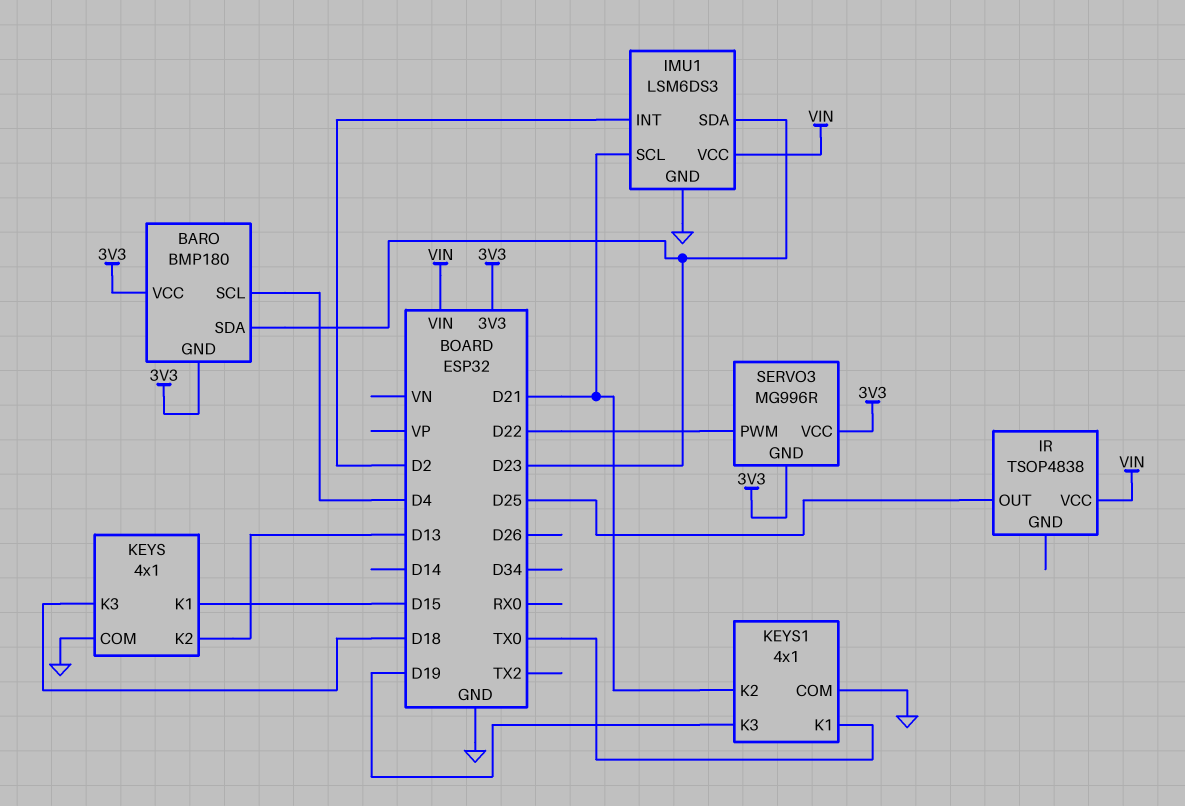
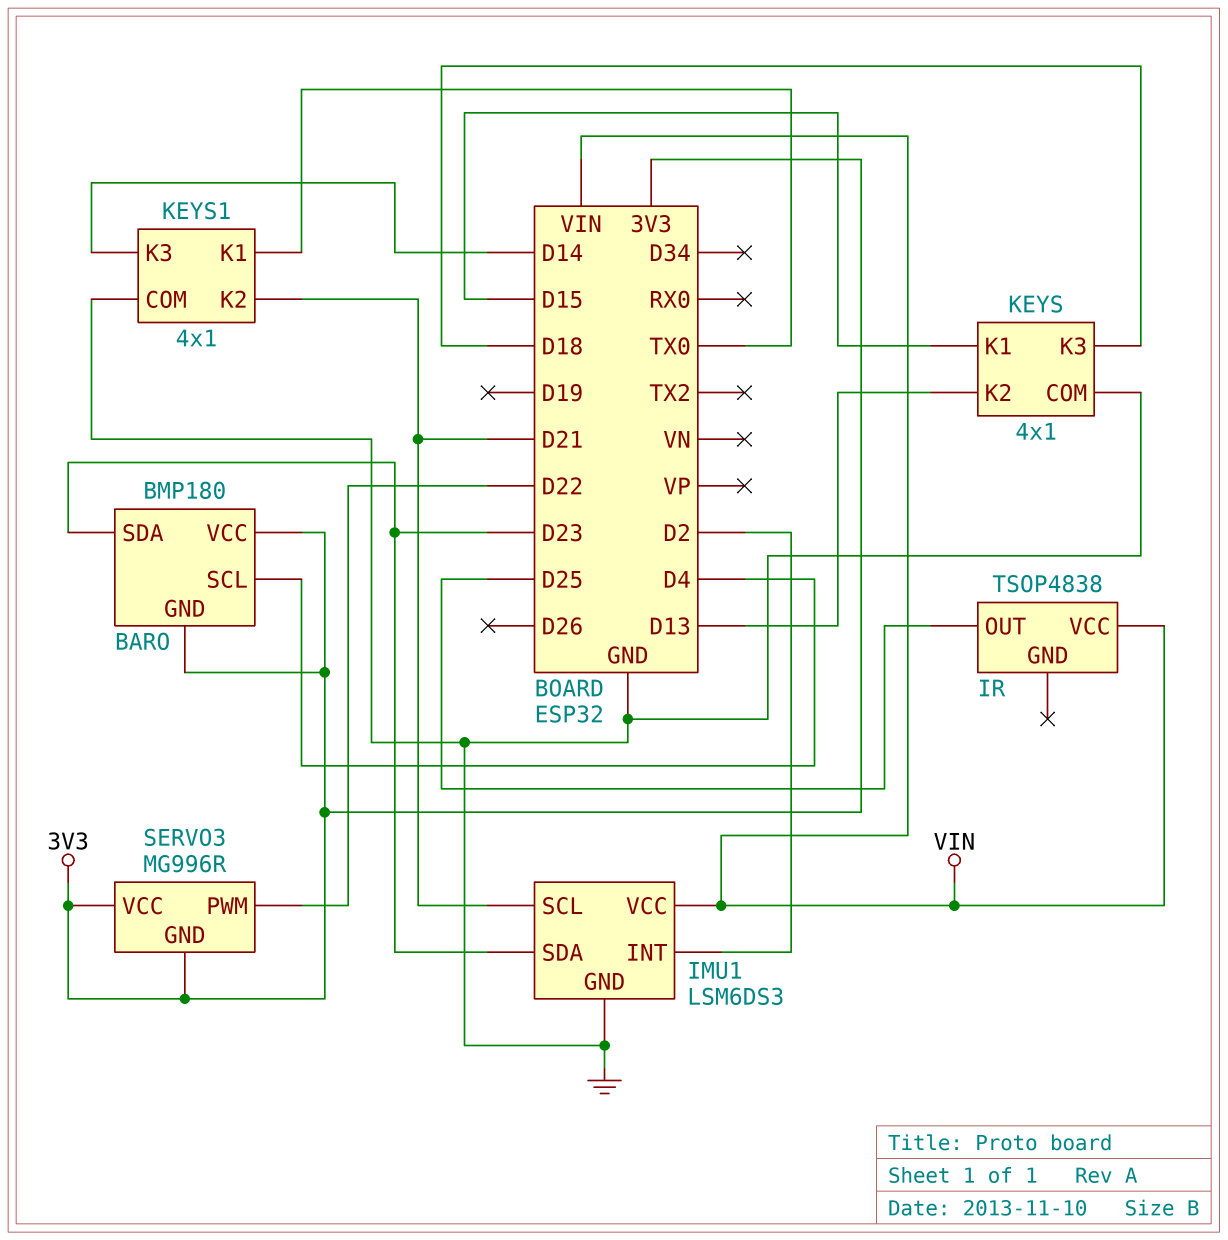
KEYS1 pin K3: D19 -> D14

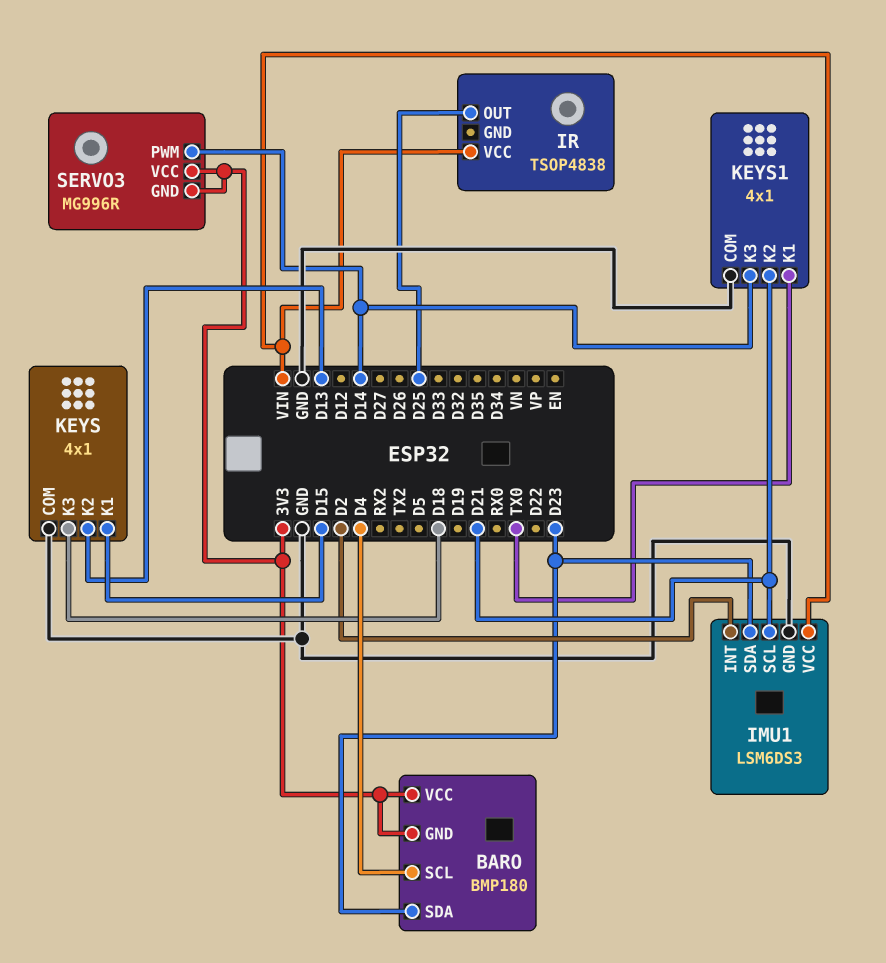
SERVO3 pin PWM: D22 -> D14

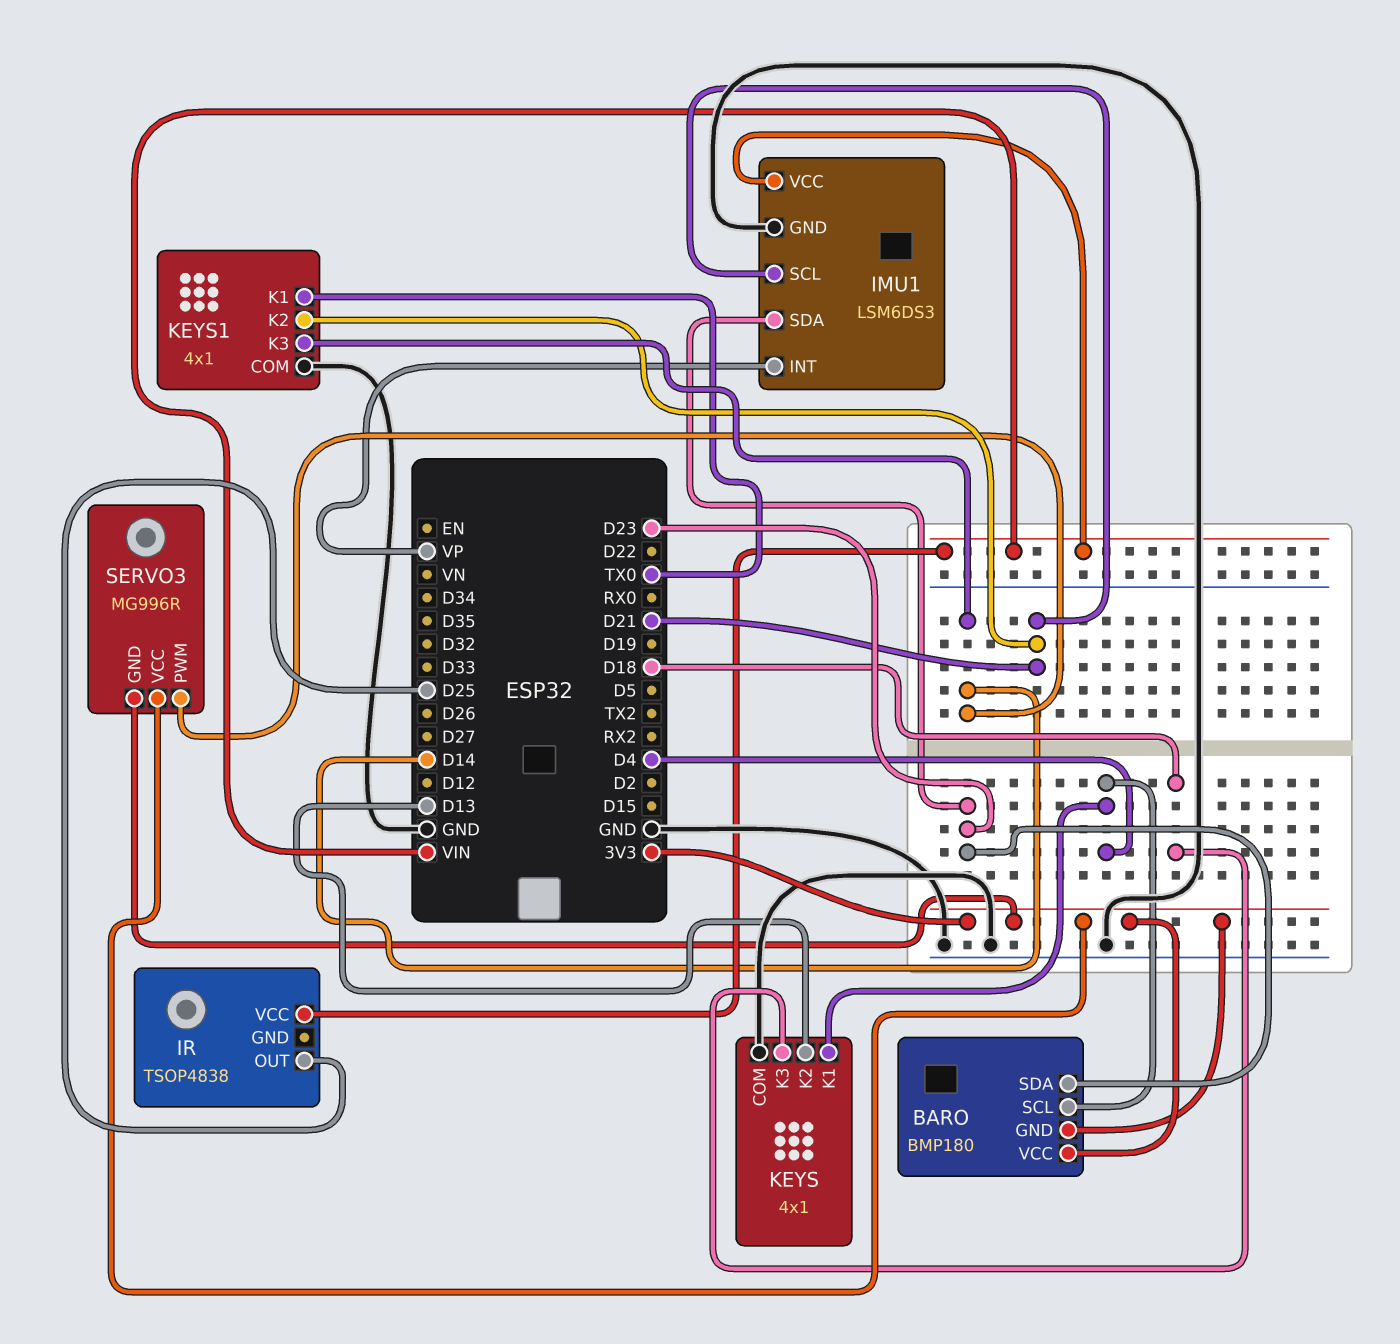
IMU1 pin INT: D2 -> VP
KEYS pin K1: D15 -> D4

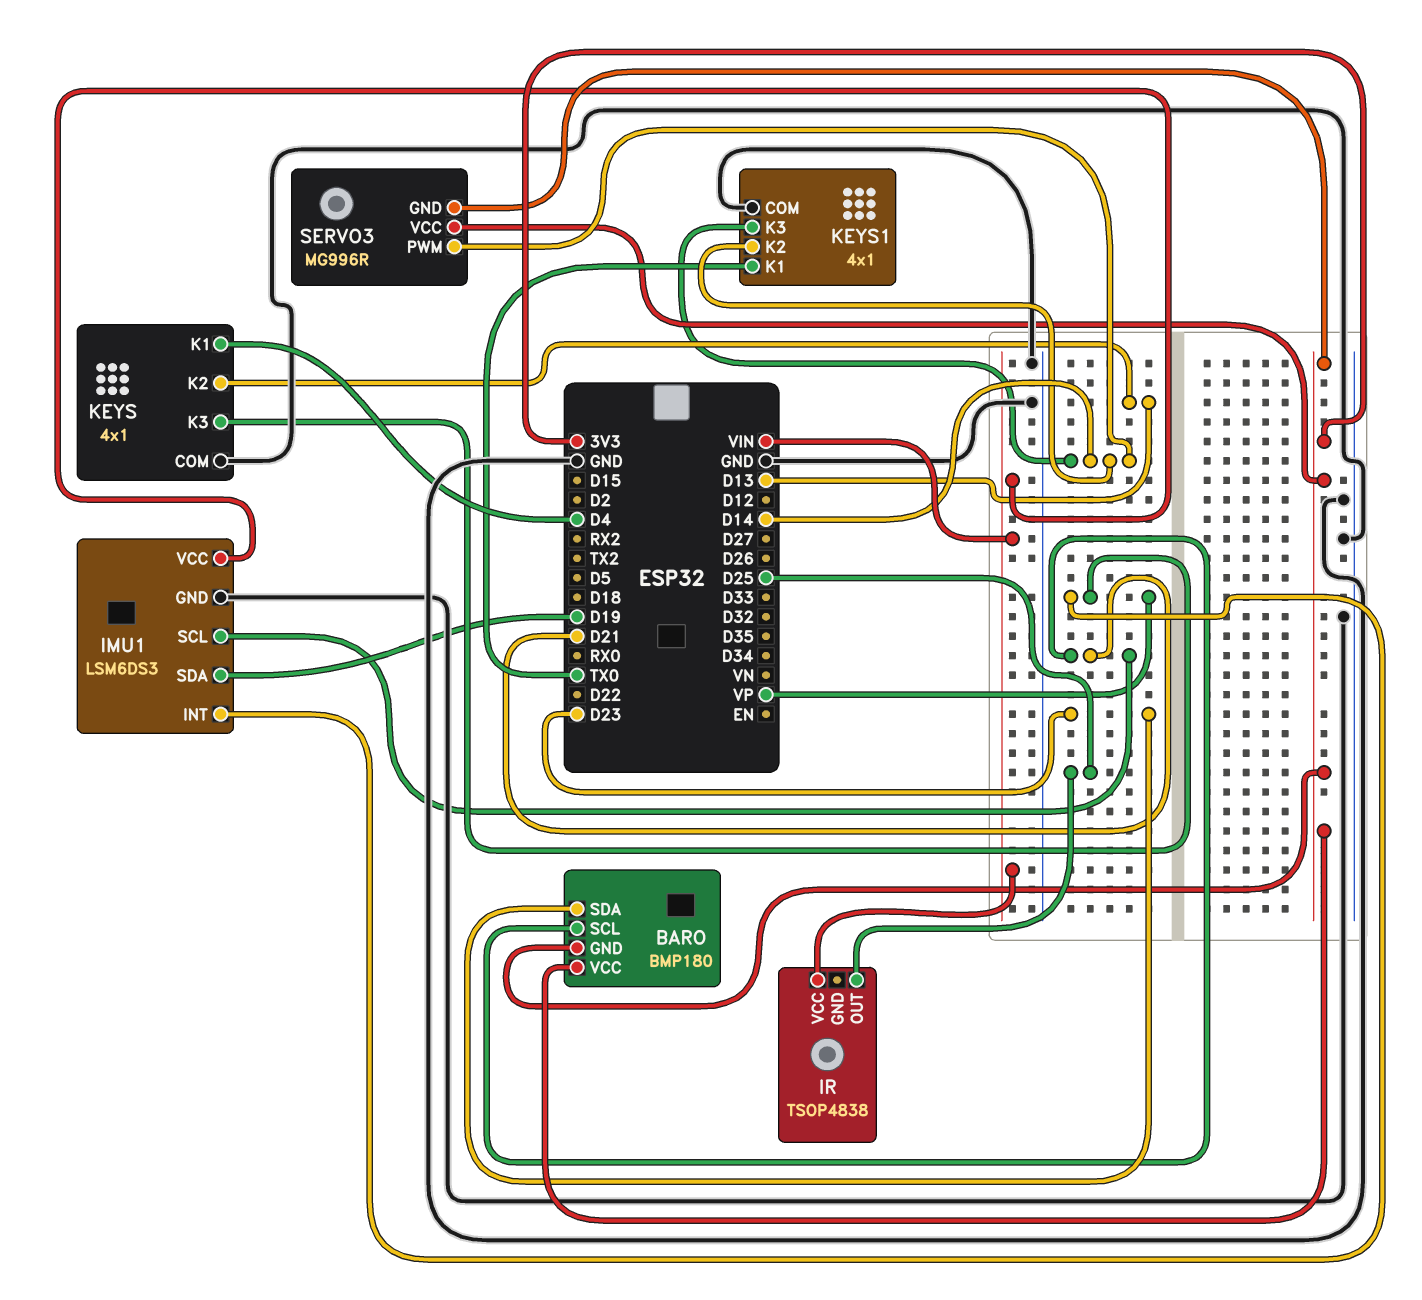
BARO pin SCL: D4 -> D21
IMU1 pin SDA: D23 -> D19
KEYS pin K3: D18 -> VP
KEYS1 pin K2: D21 -> D14

